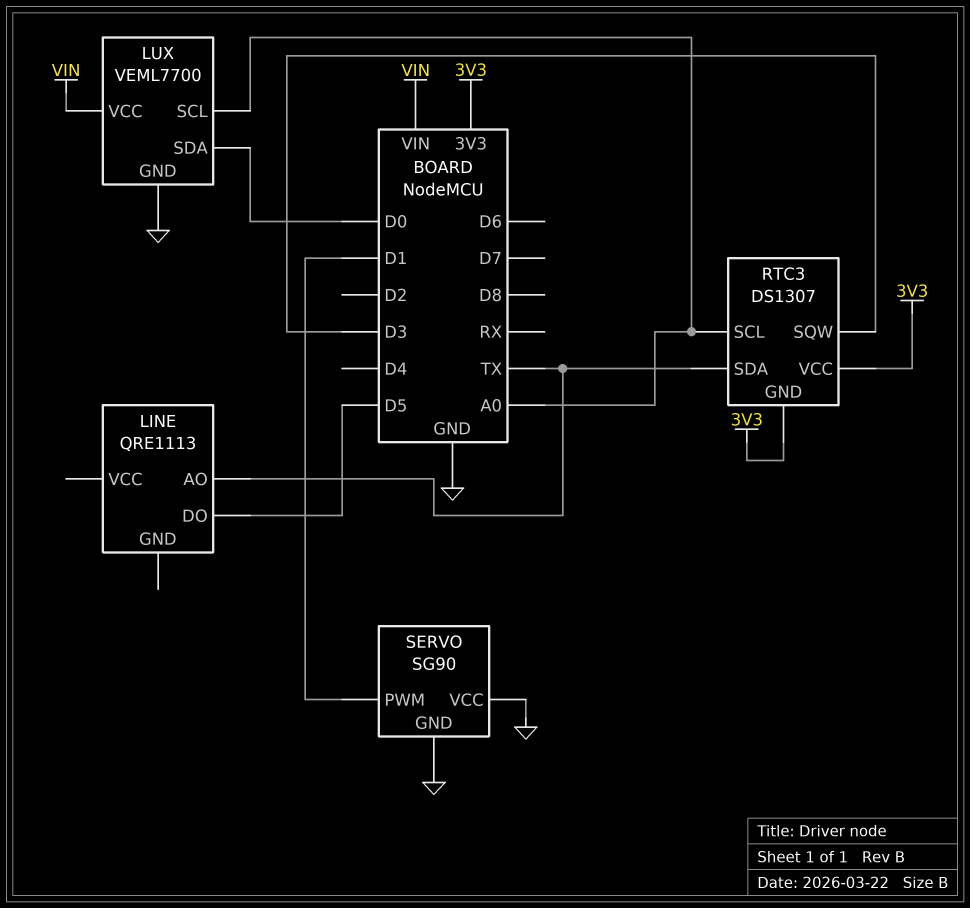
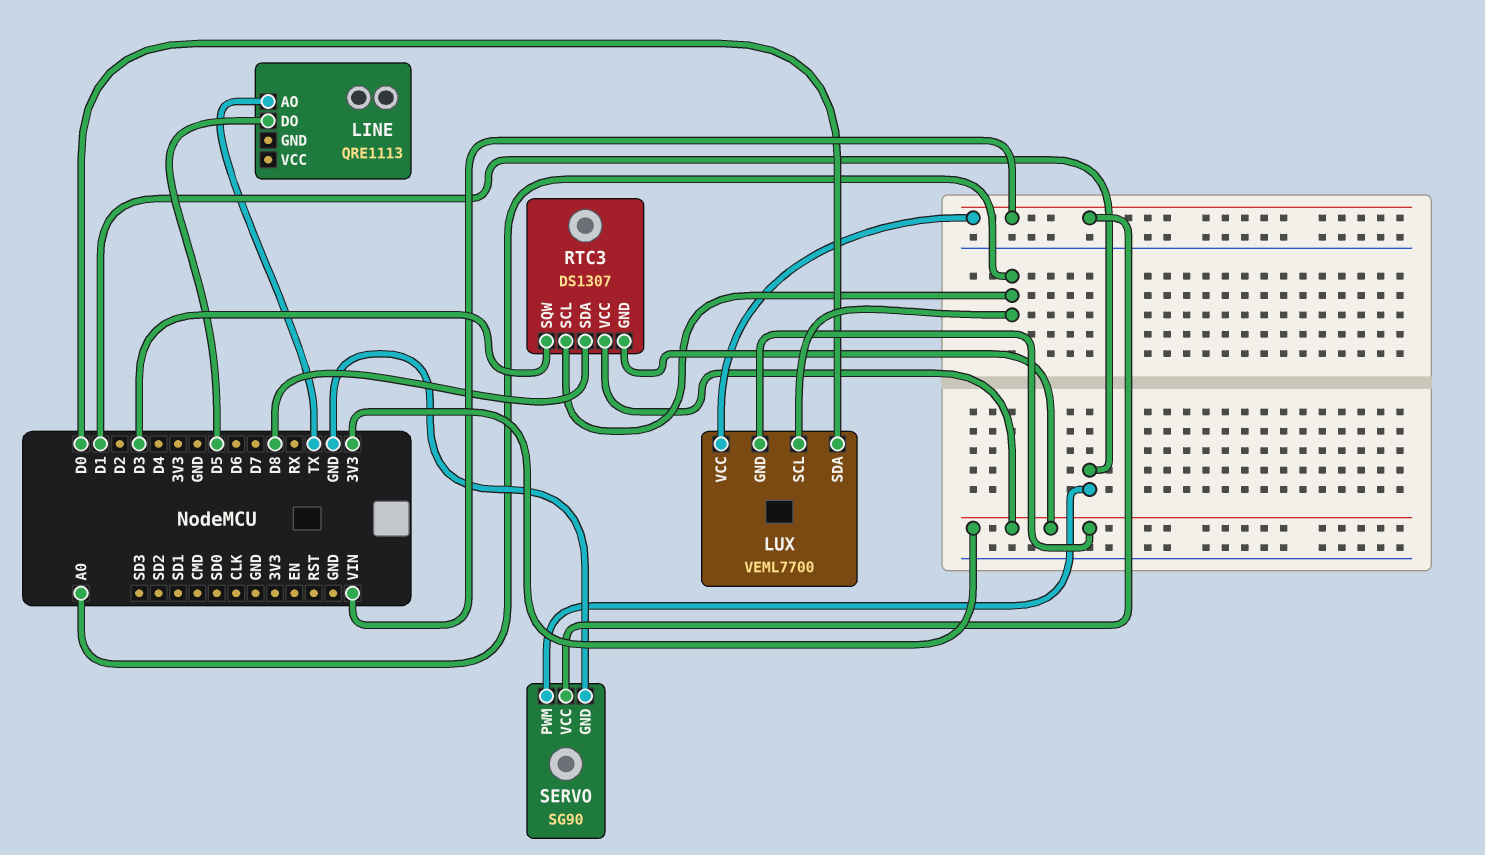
LUX pin GND: GND -> 3V3
RTC3 pin SDA: TX -> D8
SERVO pin VCC: GND -> VIN

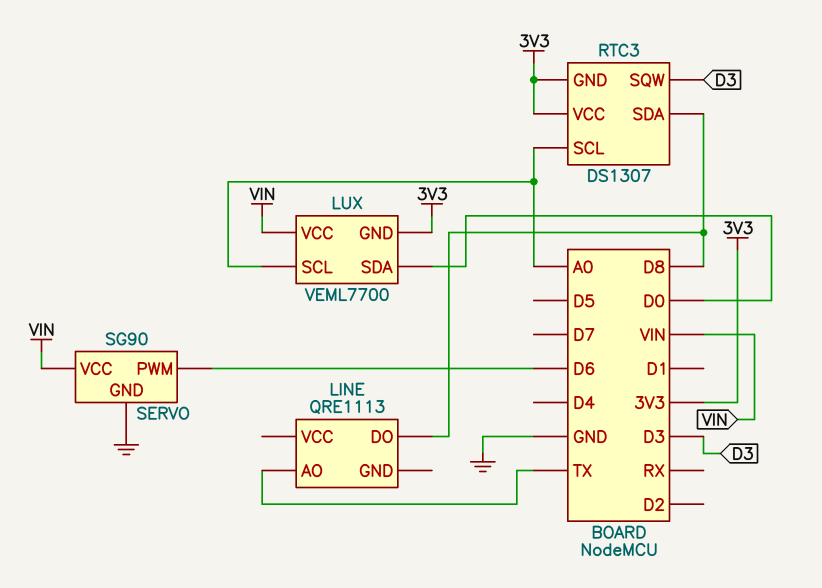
LINE pin DO: D5 -> D8
SERVO pin PWM: D1 -> D6

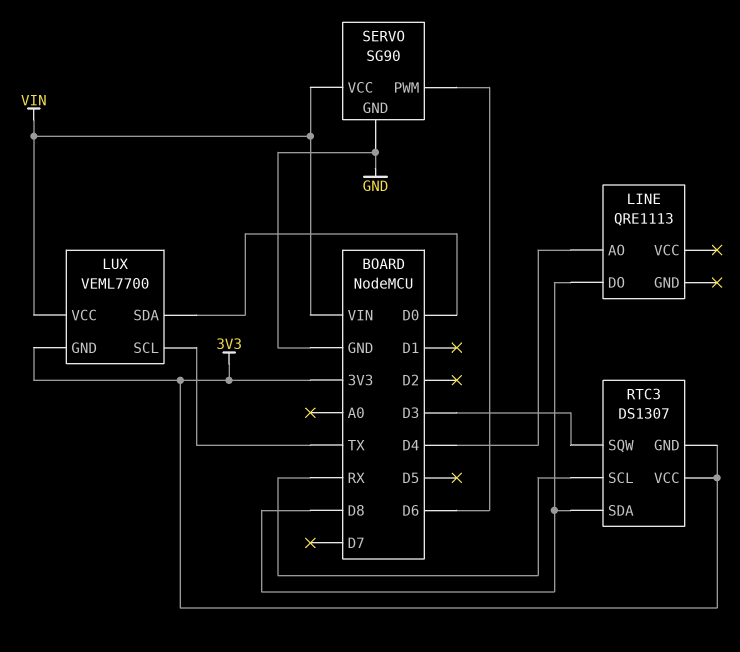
LINE pin AO: TX -> D4
LUX pin SCL: A0 -> TX
RTC3 pin SCL: A0 -> RX

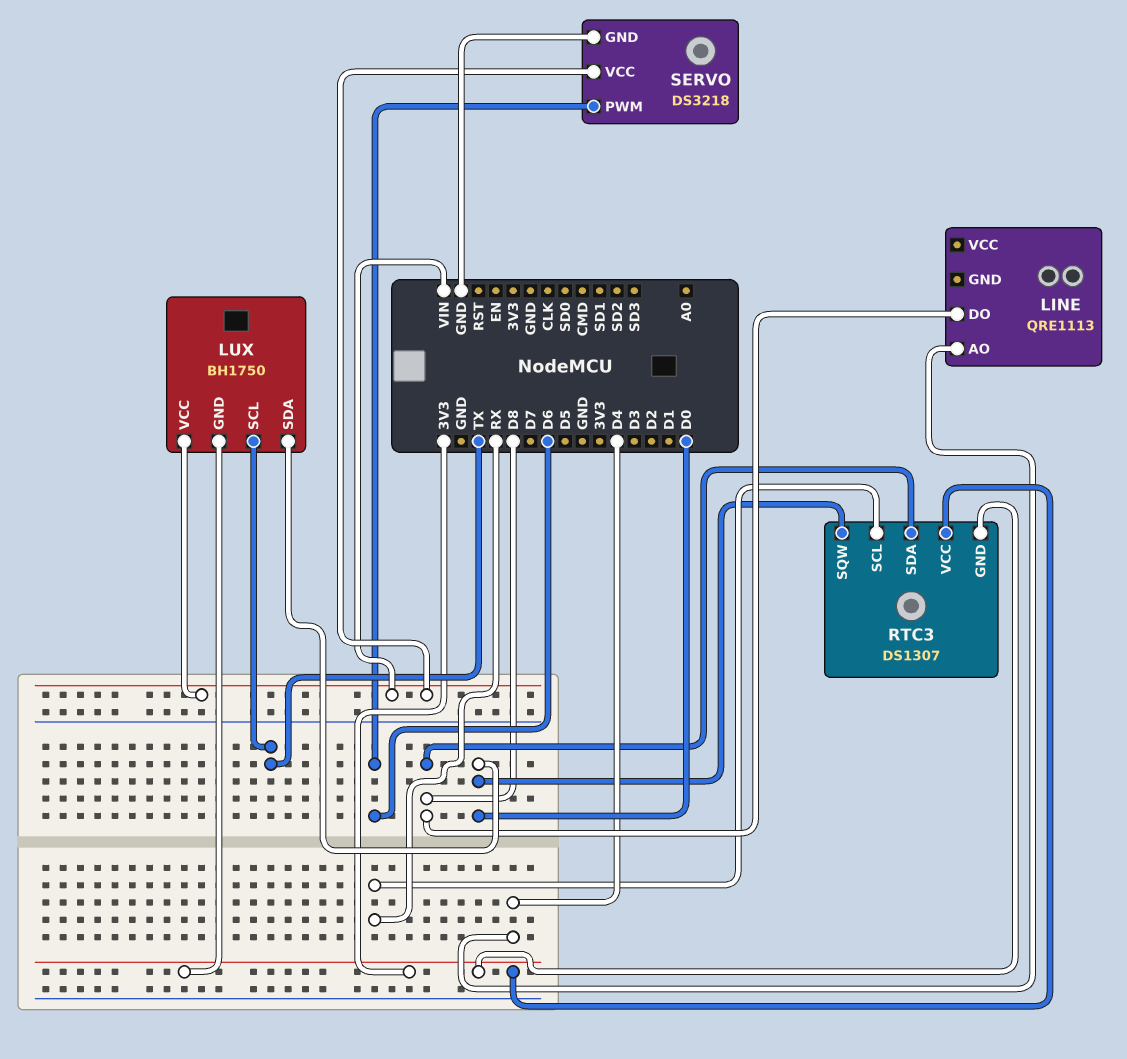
LUX: VEML7700 -> BH1750
RTC3 pin SQW: D3 -> D0
SERVO: SG90 -> DS3218

